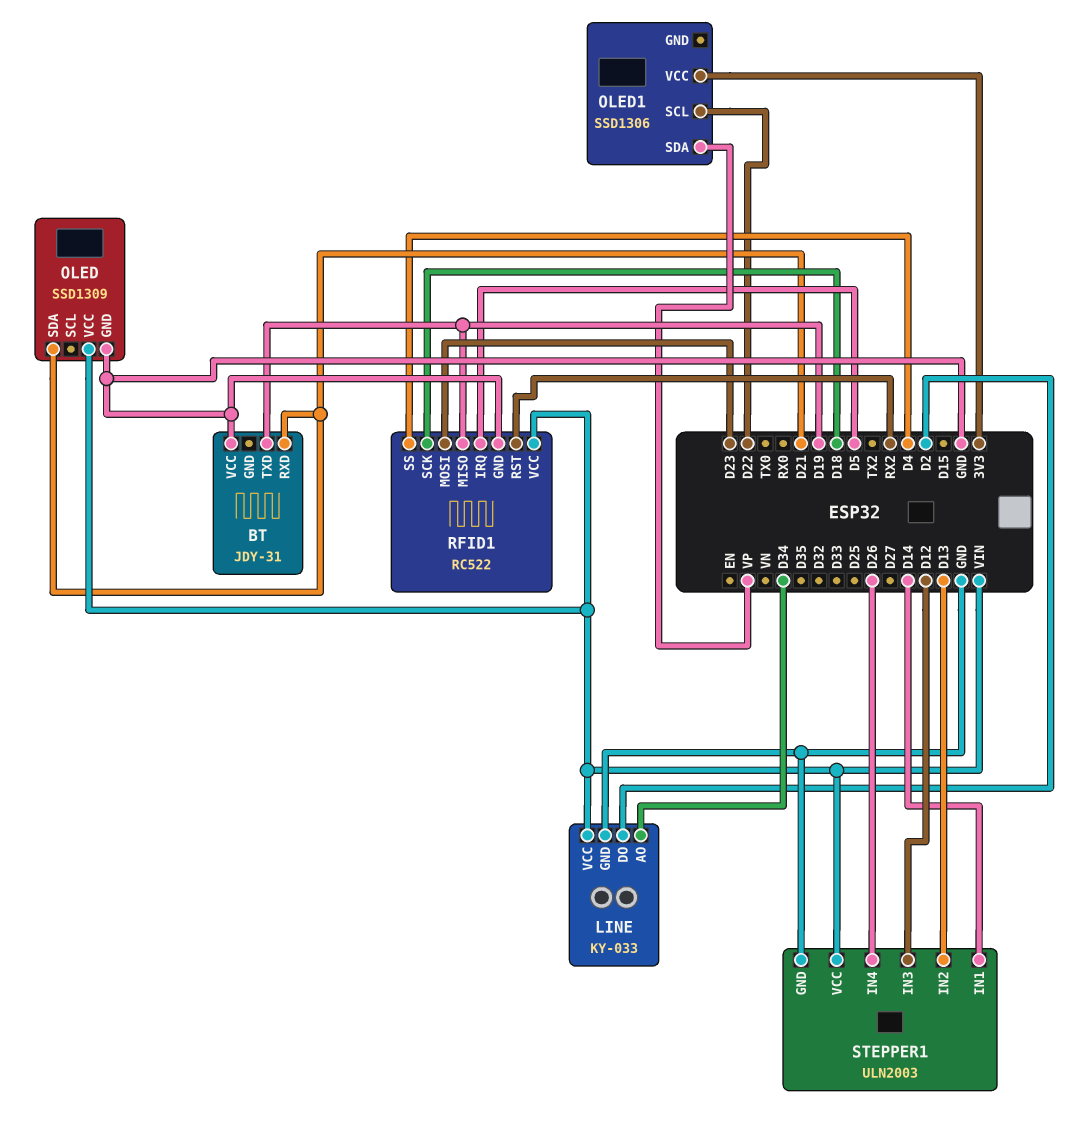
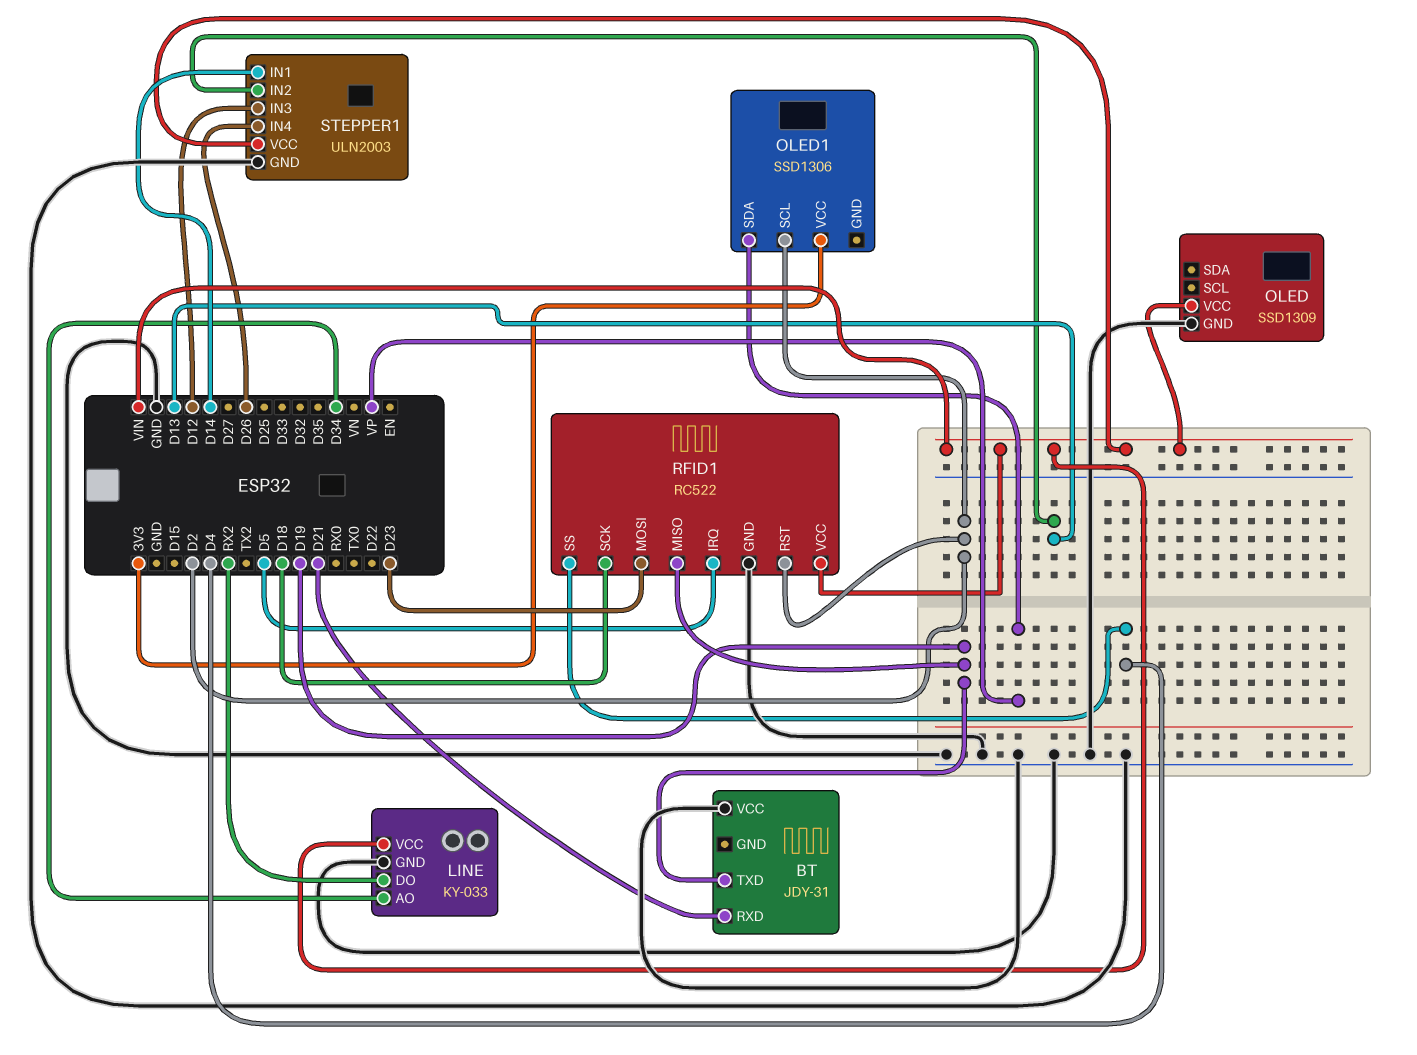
LINE pin DO: D2 -> RX2
OLED pin SDA: D21 -> none
OLED1 pin SCL: D22 -> D2
RFID1 pin RST: RX2 -> D2

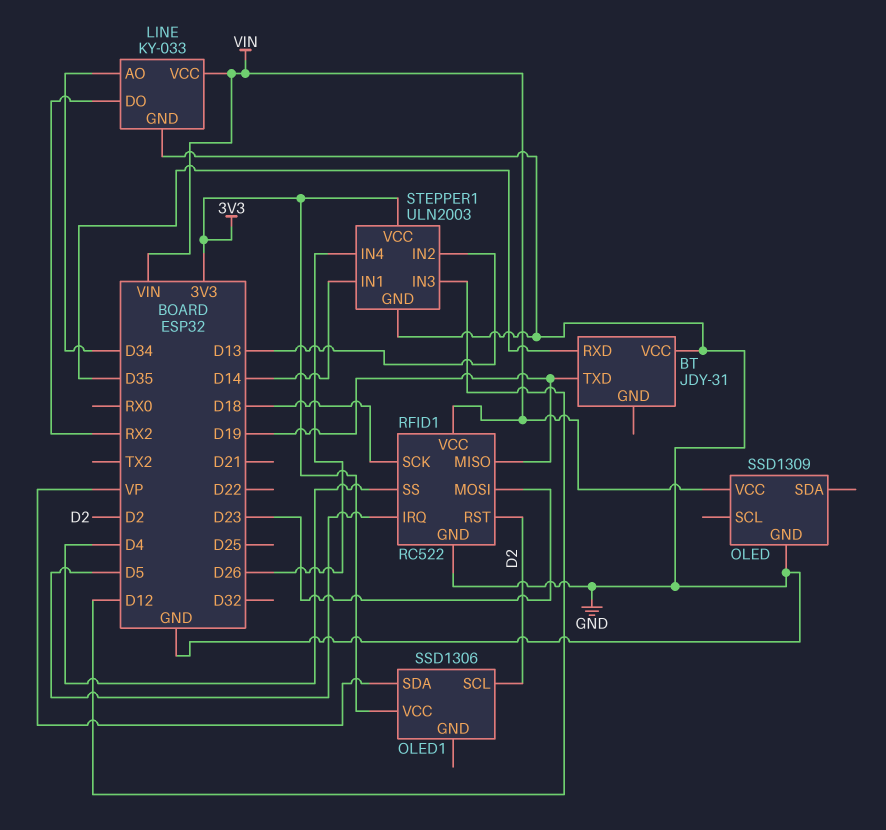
BT pin RXD: D21 -> D35
STEPPER1 pin VCC: VIN -> 3V3

